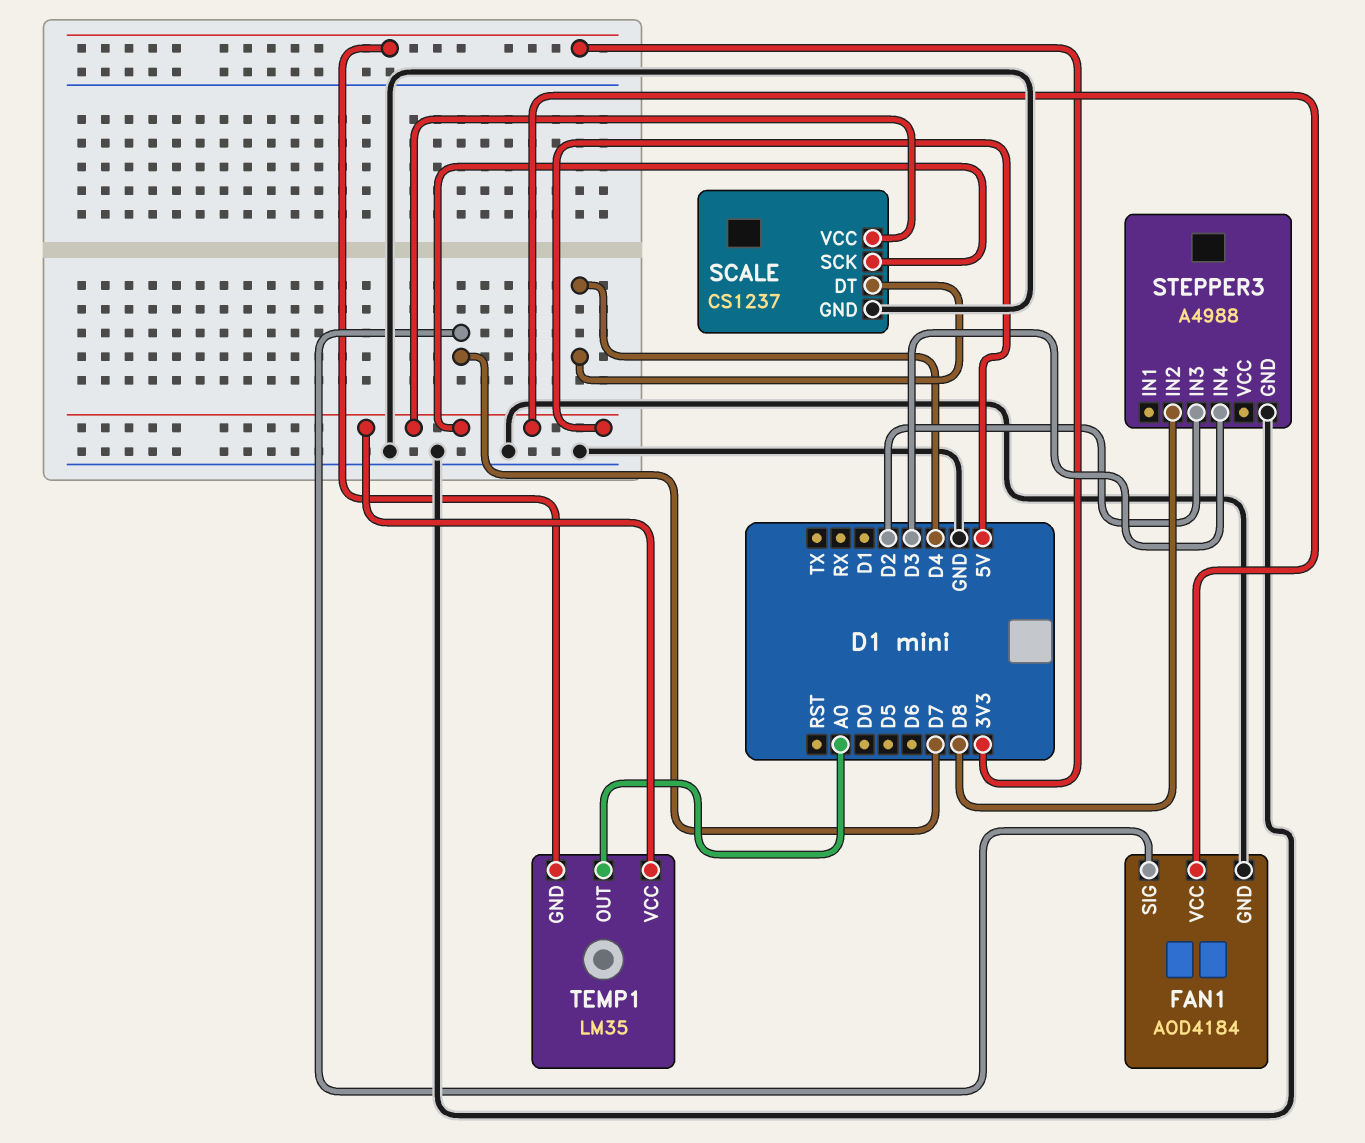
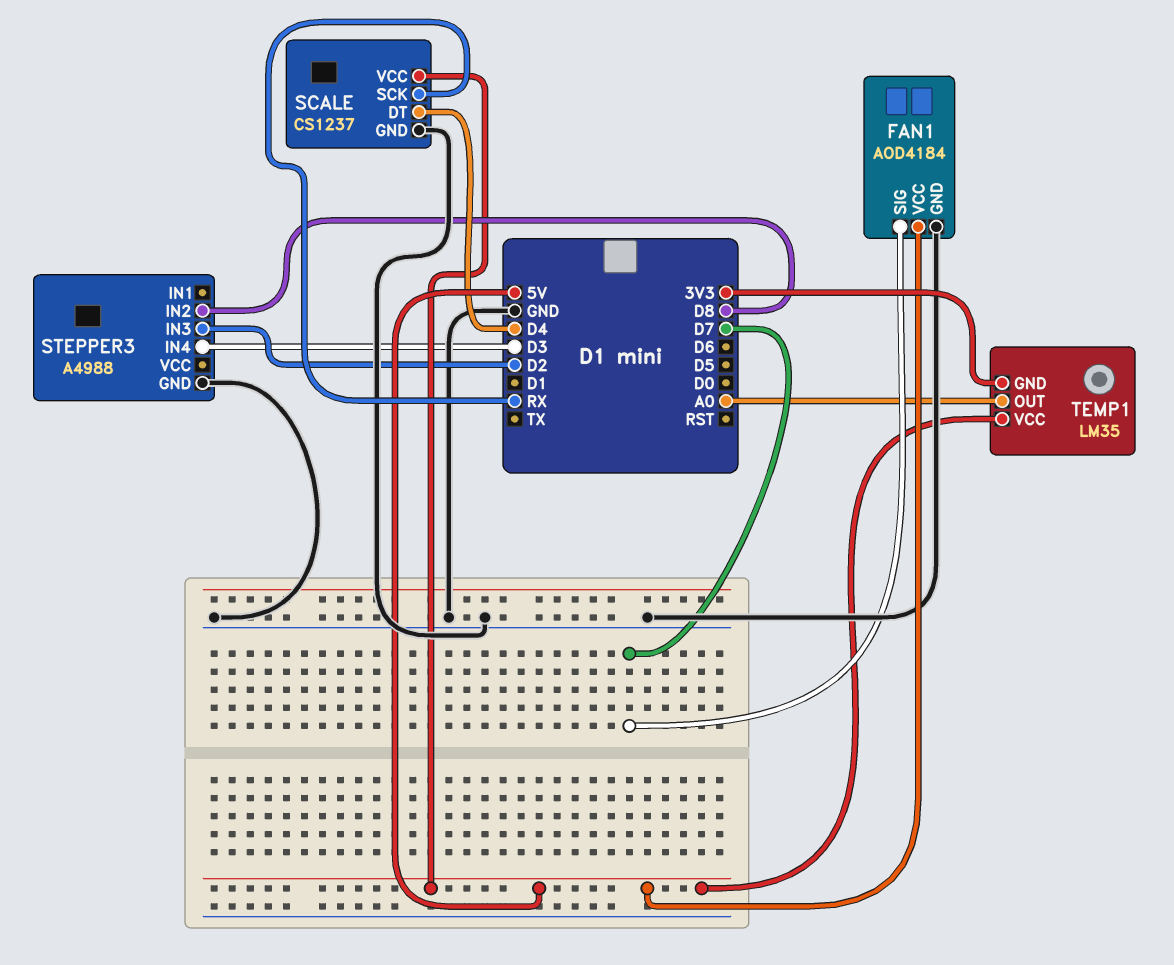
SCALE pin SCK: 5V -> RX

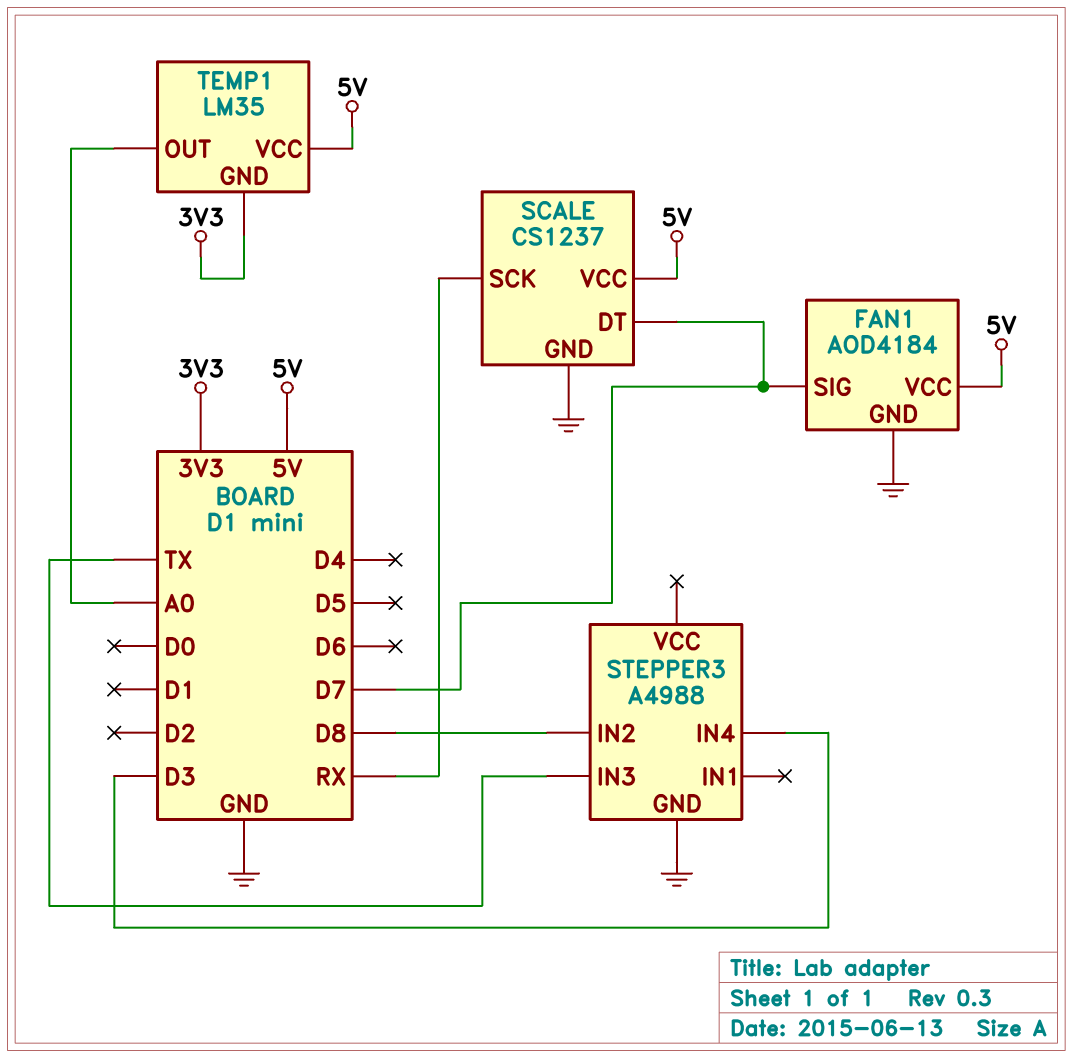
SCALE pin DT: D4 -> D7
STEPPER3 pin IN3: D2 -> TX

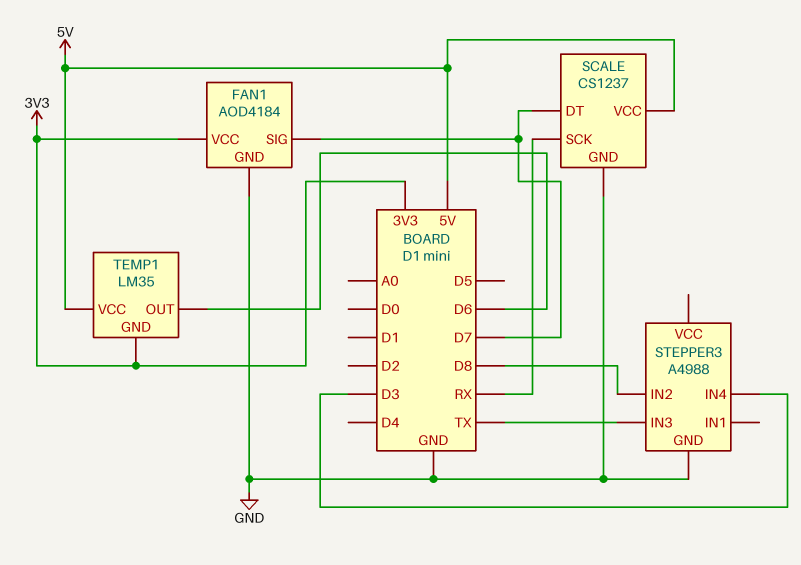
FAN1 pin VCC: 5V -> 3V3
TEMP1 pin OUT: A0 -> D6

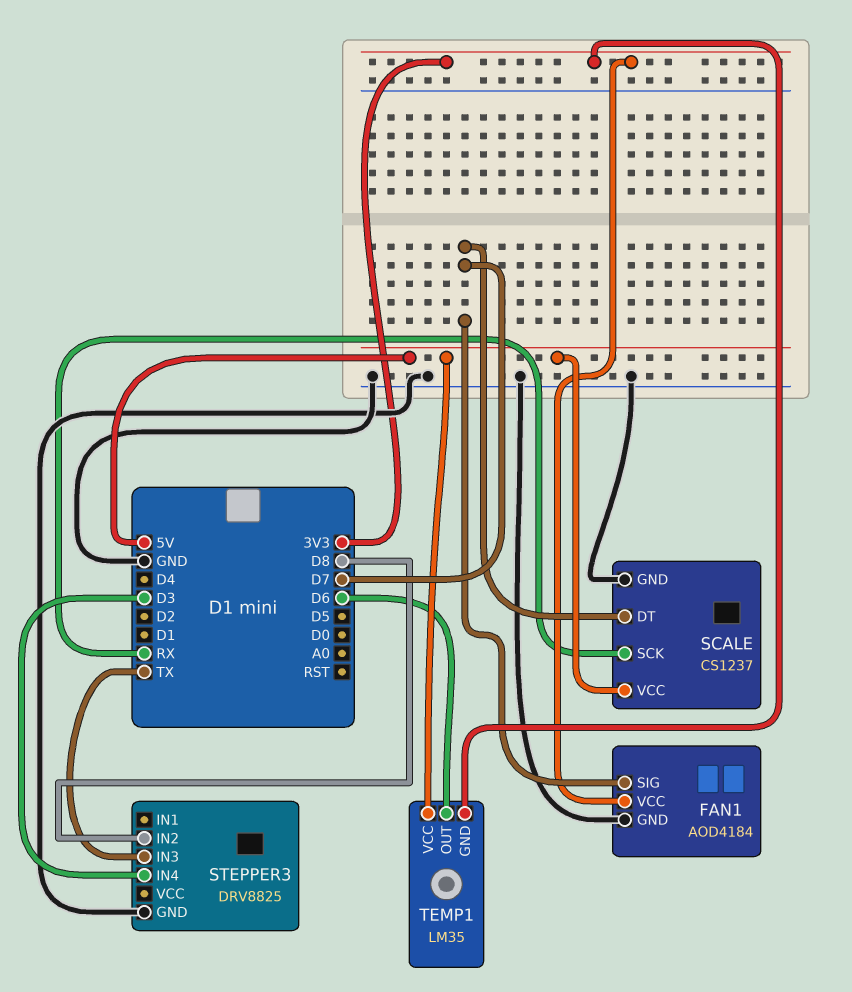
STEPPER3: A4988 -> DRV8825

